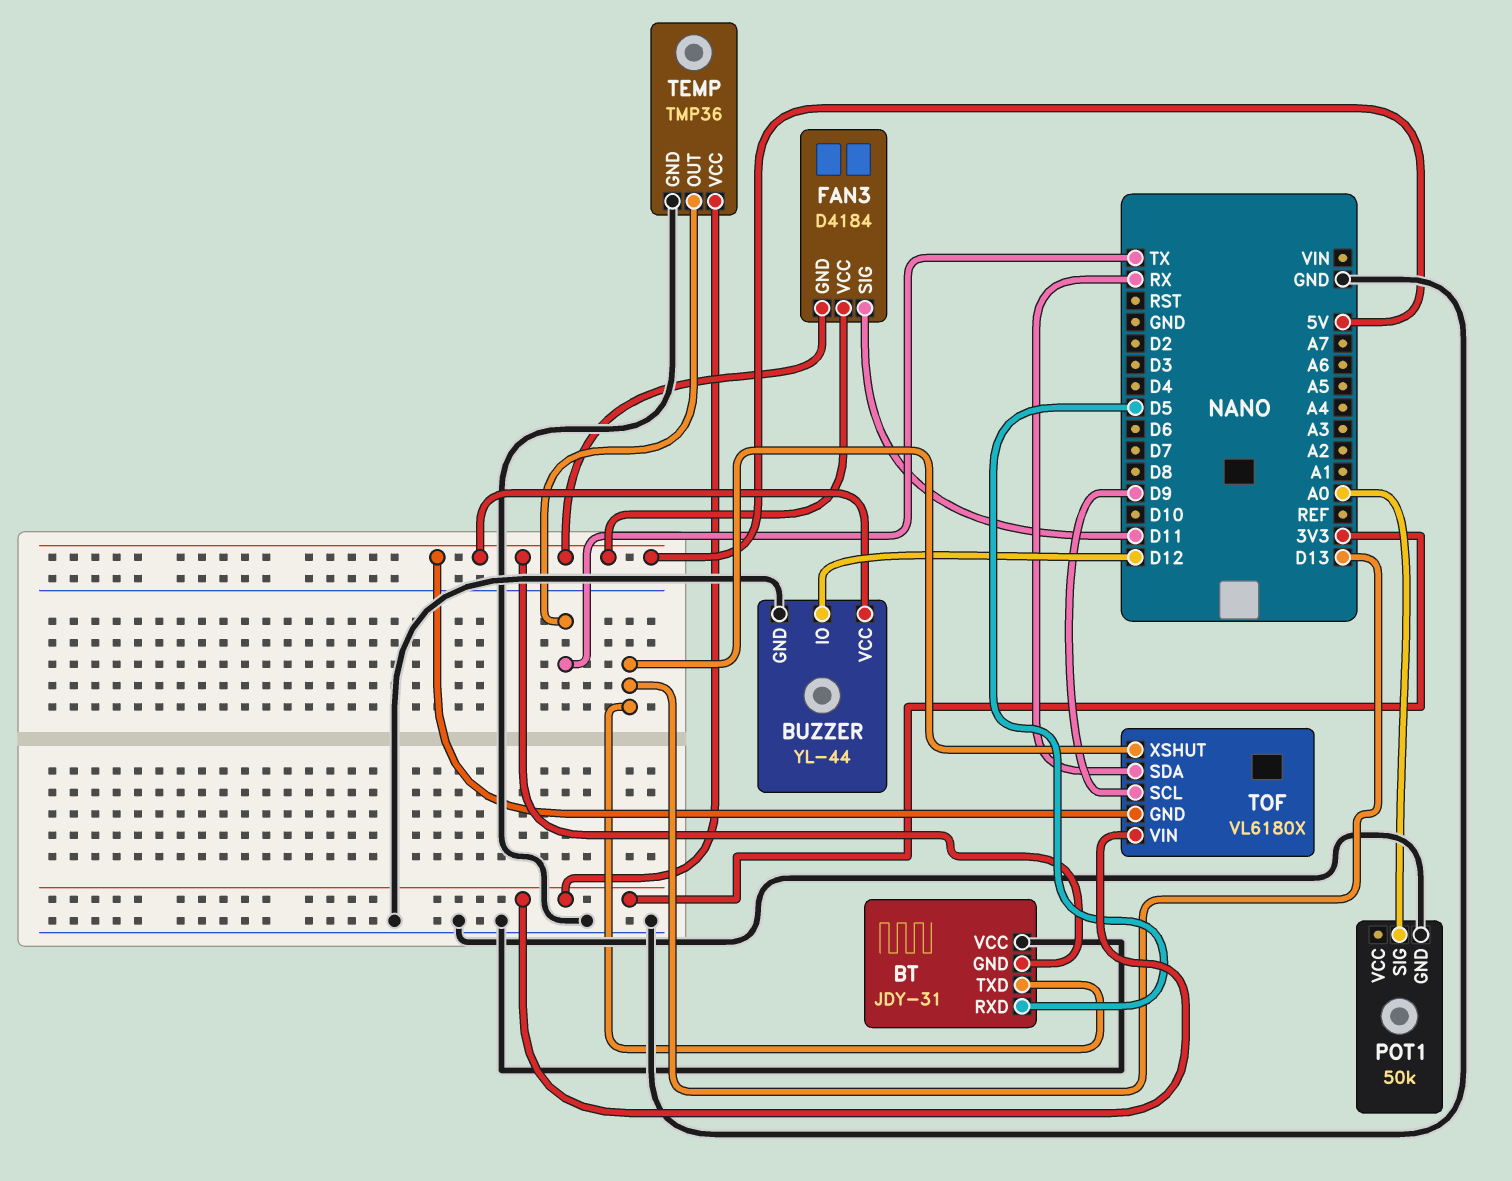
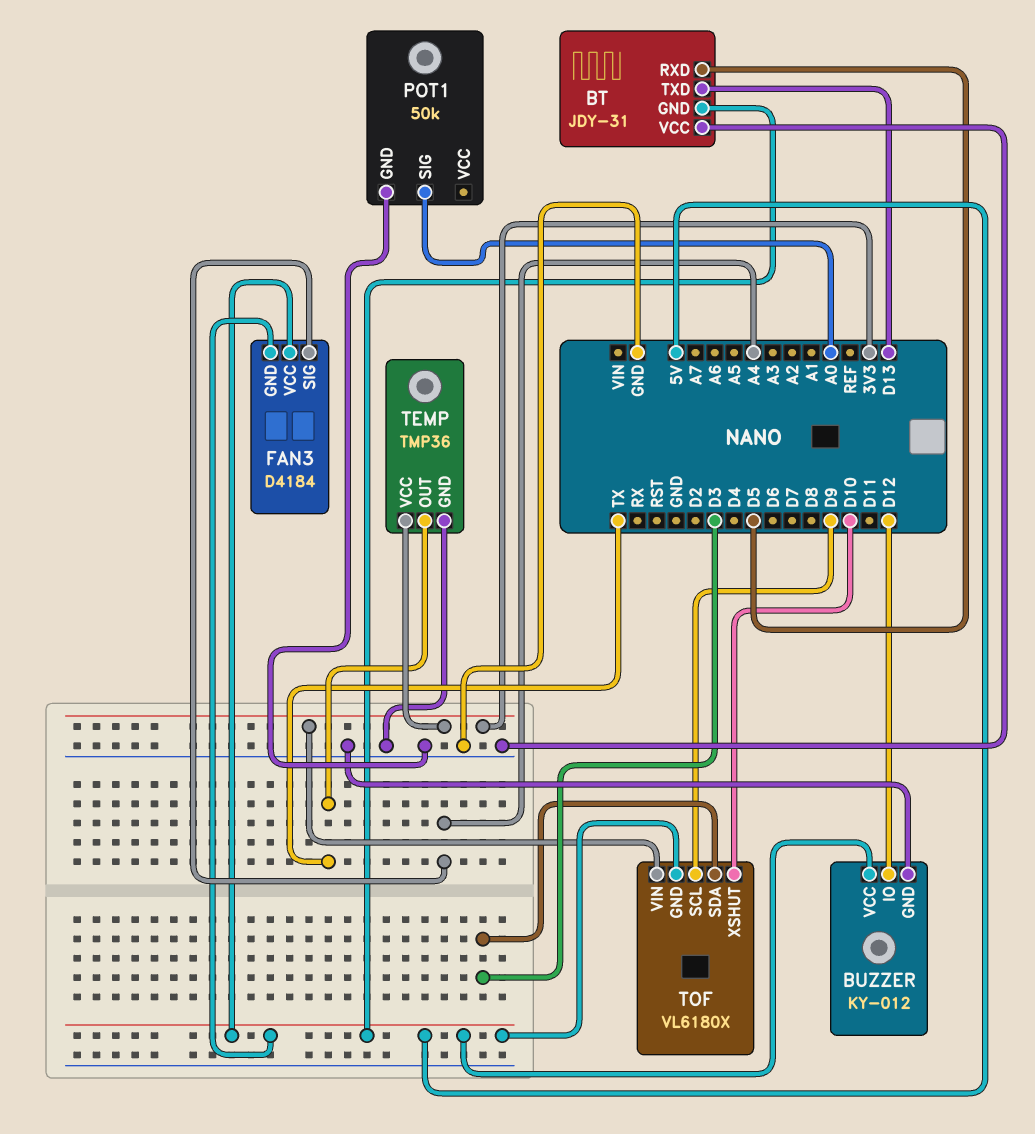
BUZZER: YL-44 -> KY-012
FAN3 pin SIG: D11 -> A4
TOF pin SDA: RX -> D3
TOF pin XSHUT: D13 -> D10

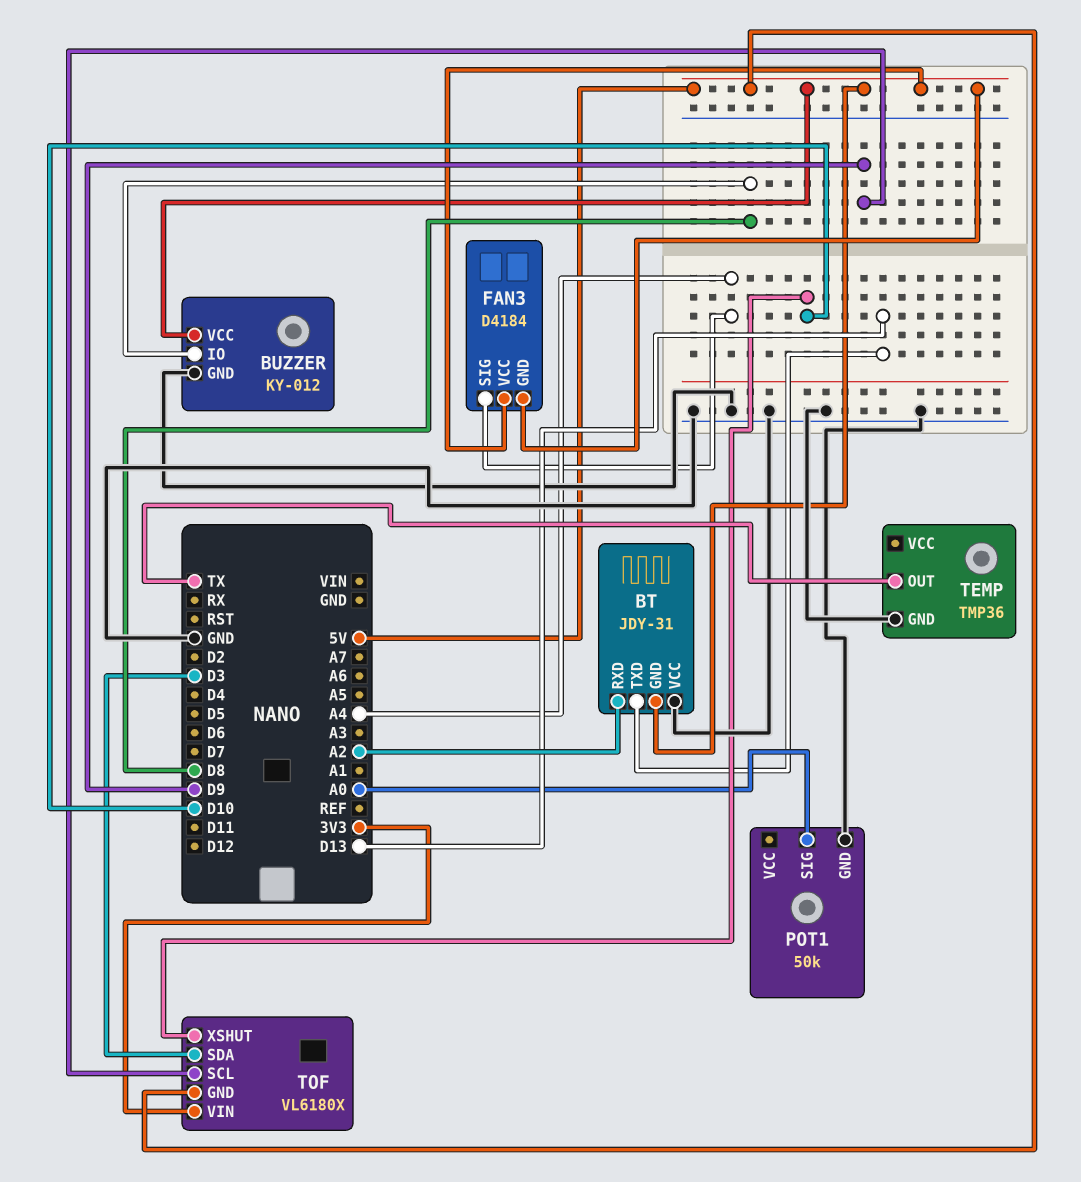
BT pin RXD: D5 -> A2
BUZZER pin IO: D12 -> D8
TEMP pin VCC: 3V3 -> none

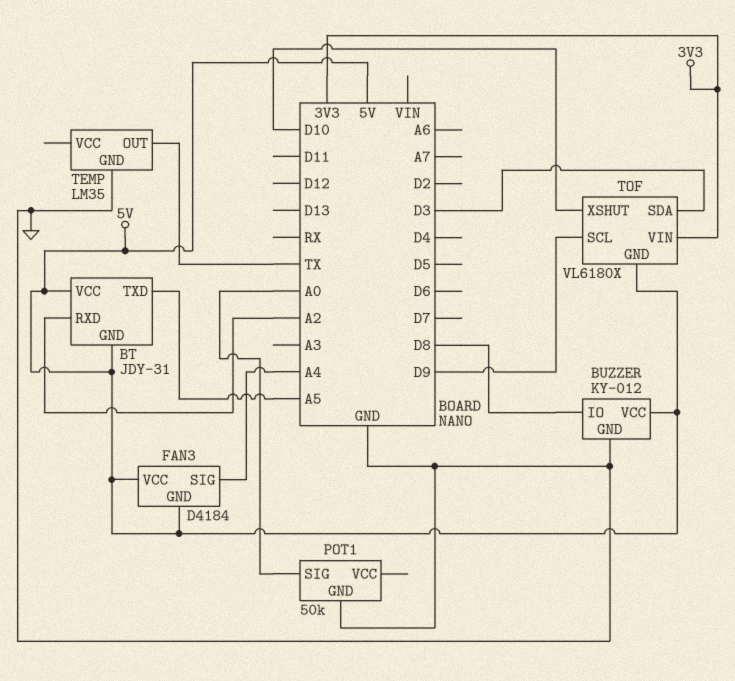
BT pin TXD: D13 -> A5
BT pin VCC: GND -> 5V
TEMP: TMP36 -> LM35

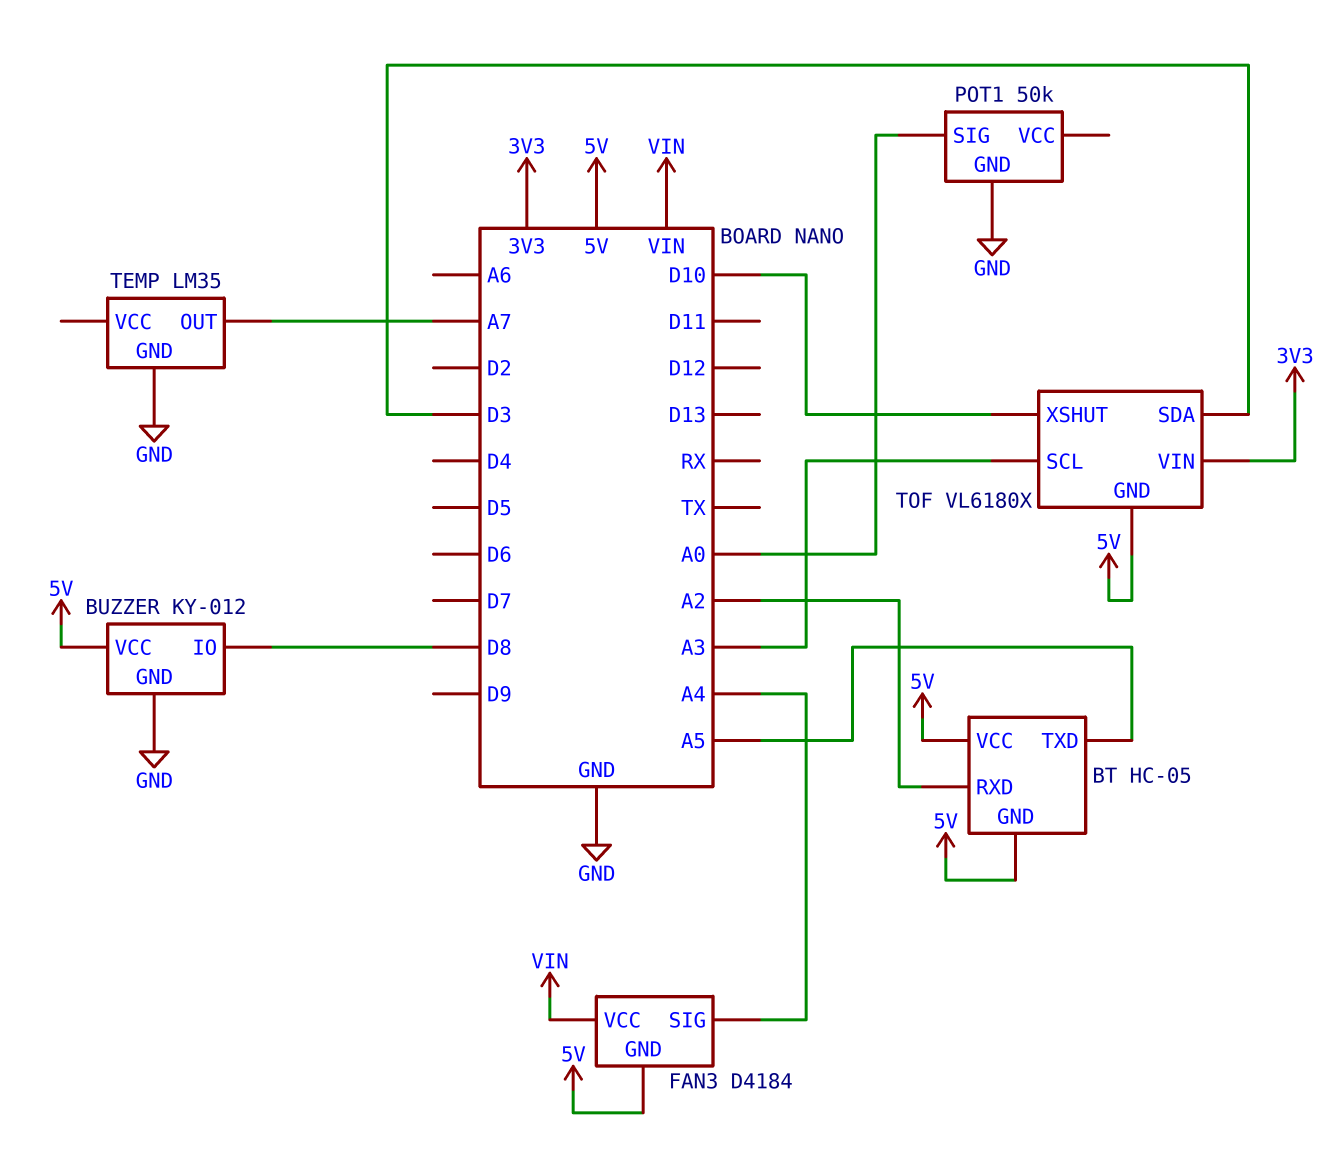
BT: JDY-31 -> HC-05
FAN3 pin VCC: 5V -> VIN
TEMP pin OUT: TX -> A7
TOF pin SCL: D9 -> A3

